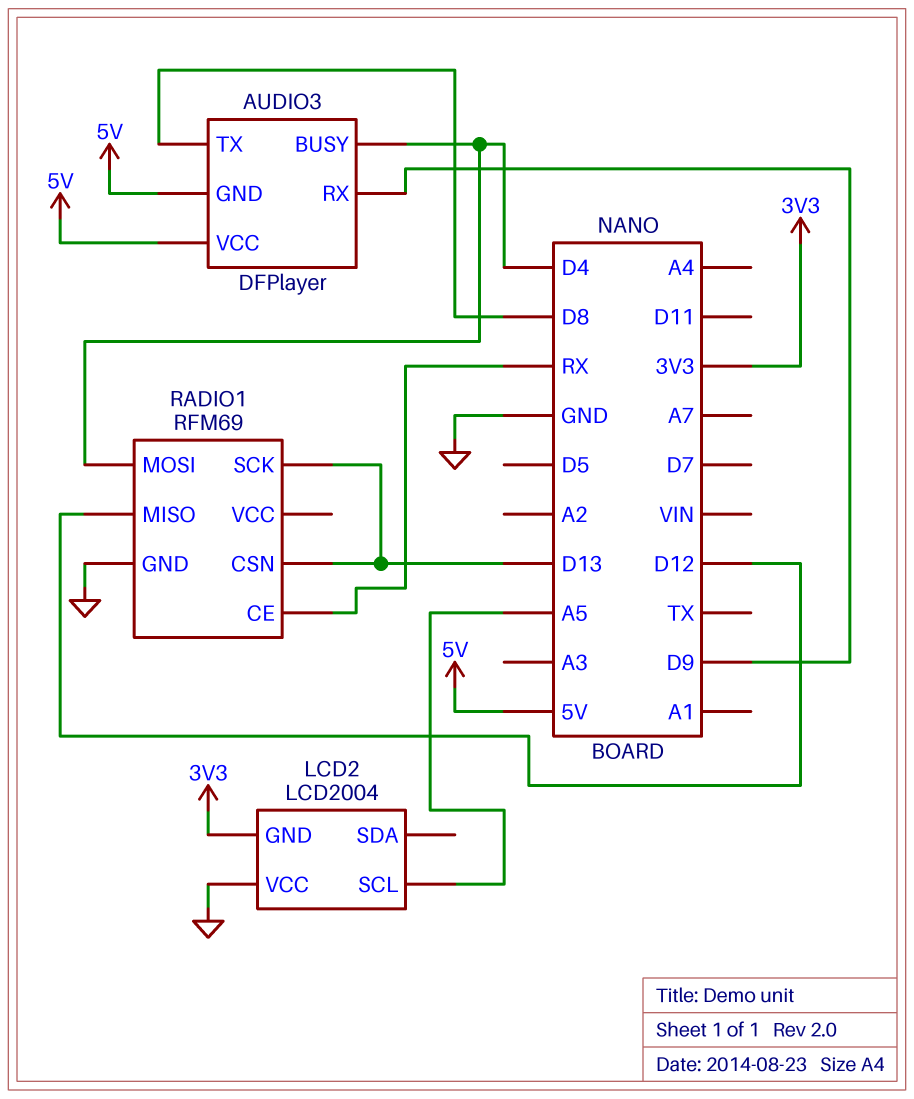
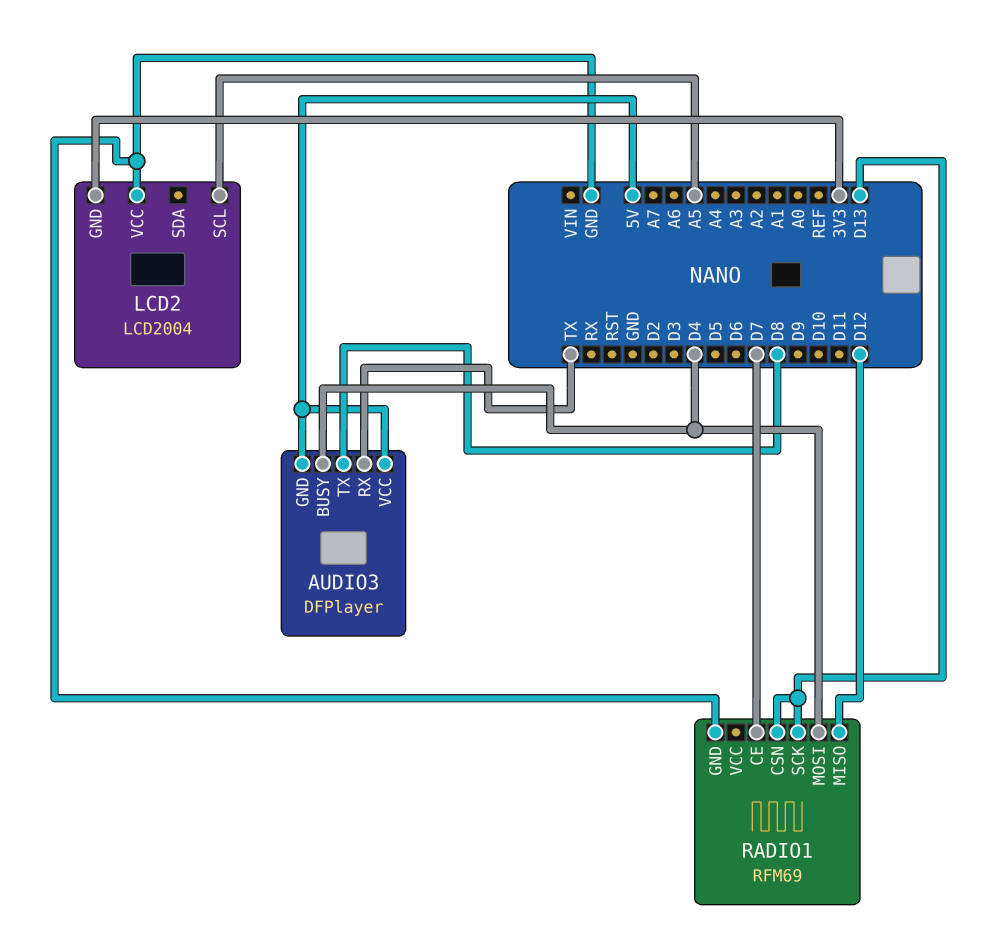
AUDIO3 pin RX: D9 -> TX
RADIO1 pin CE: RX -> D7

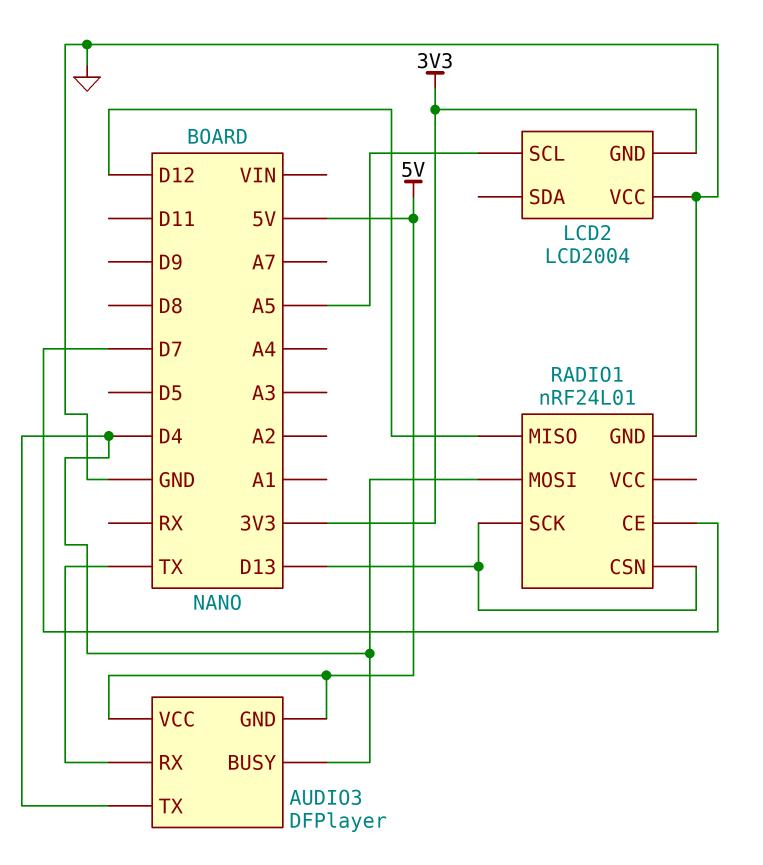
AUDIO3 pin TX: D8 -> D4
RADIO1: RFM69 -> nRF24L01

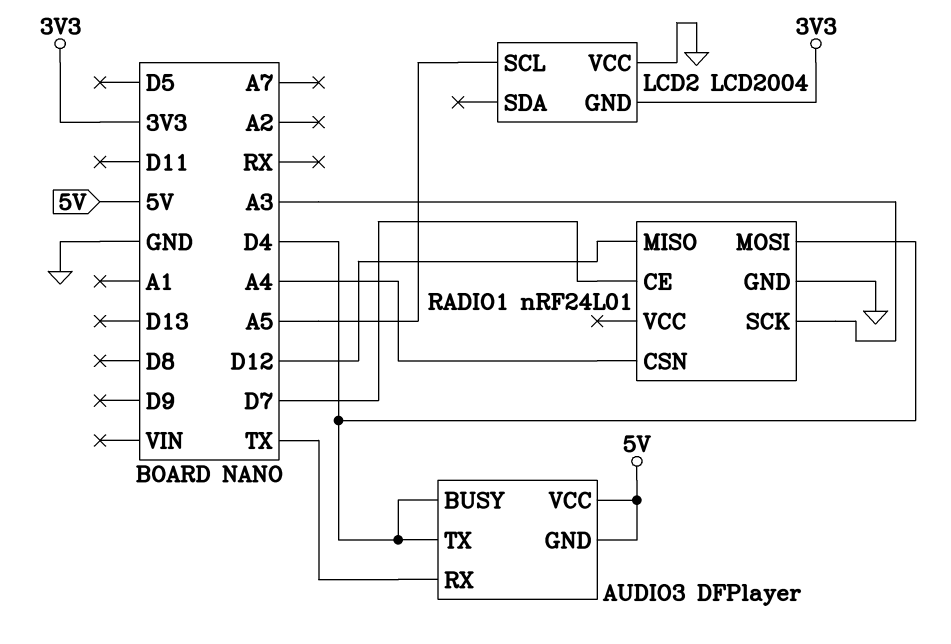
RADIO1 pin CSN: D13 -> A4
RADIO1 pin SCK: D13 -> A3

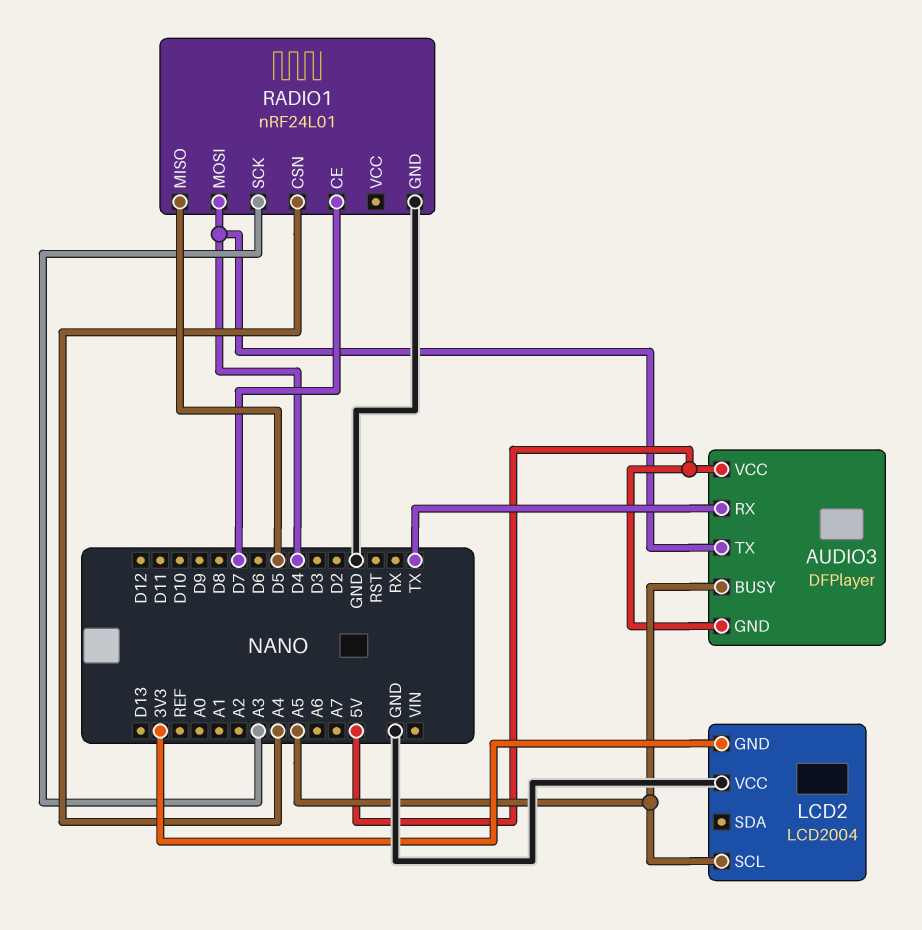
AUDIO3 pin BUSY: D4 -> A5
RADIO1 pin MISO: D12 -> D5

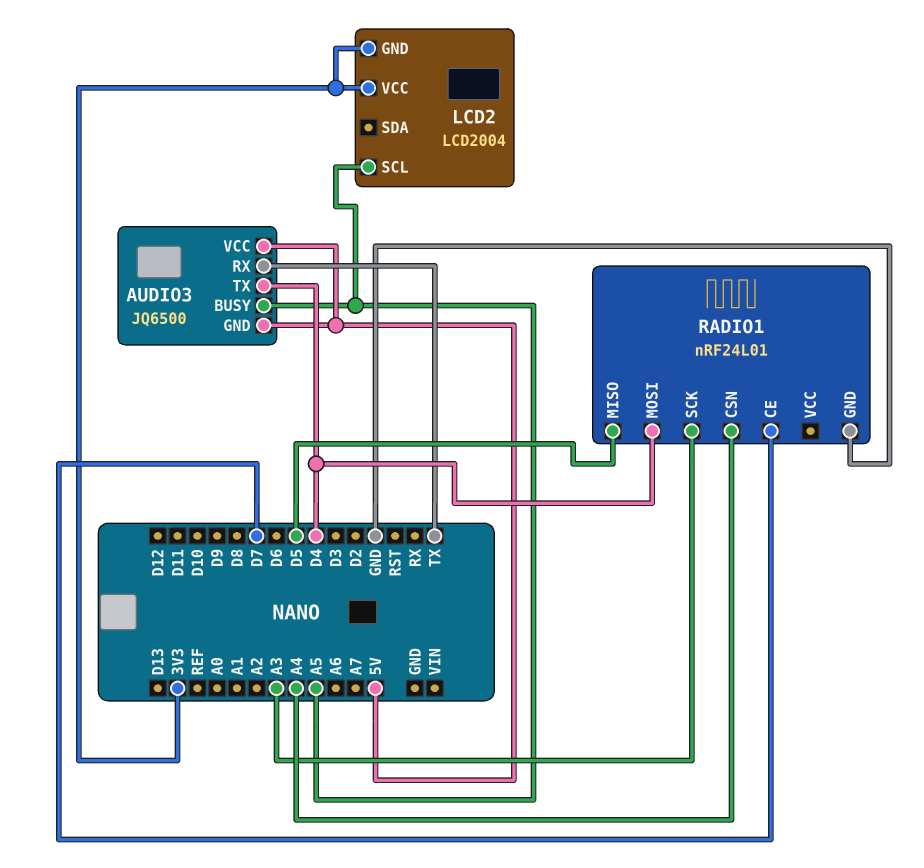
AUDIO3: DFPlayer -> JQ6500
LCD2 pin VCC: GND -> 3V3

